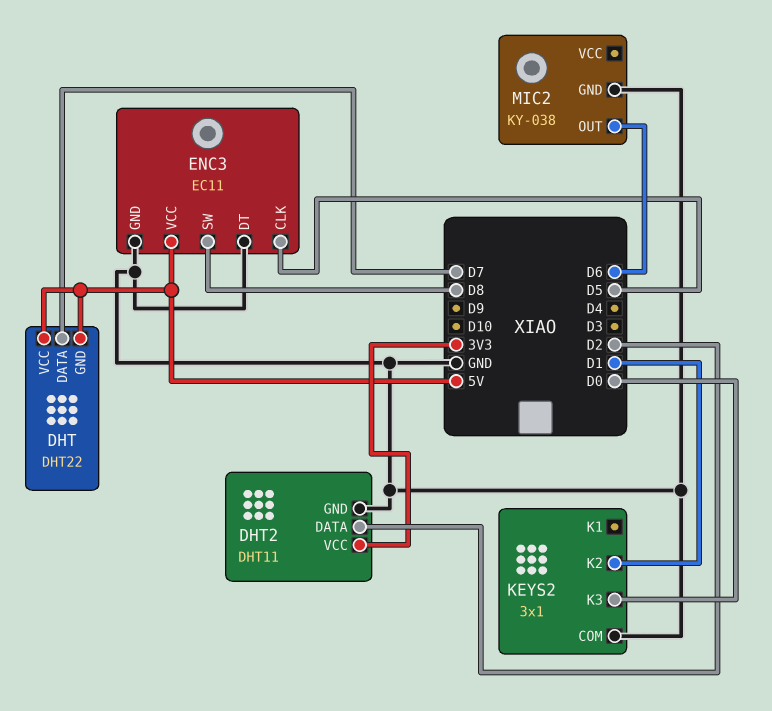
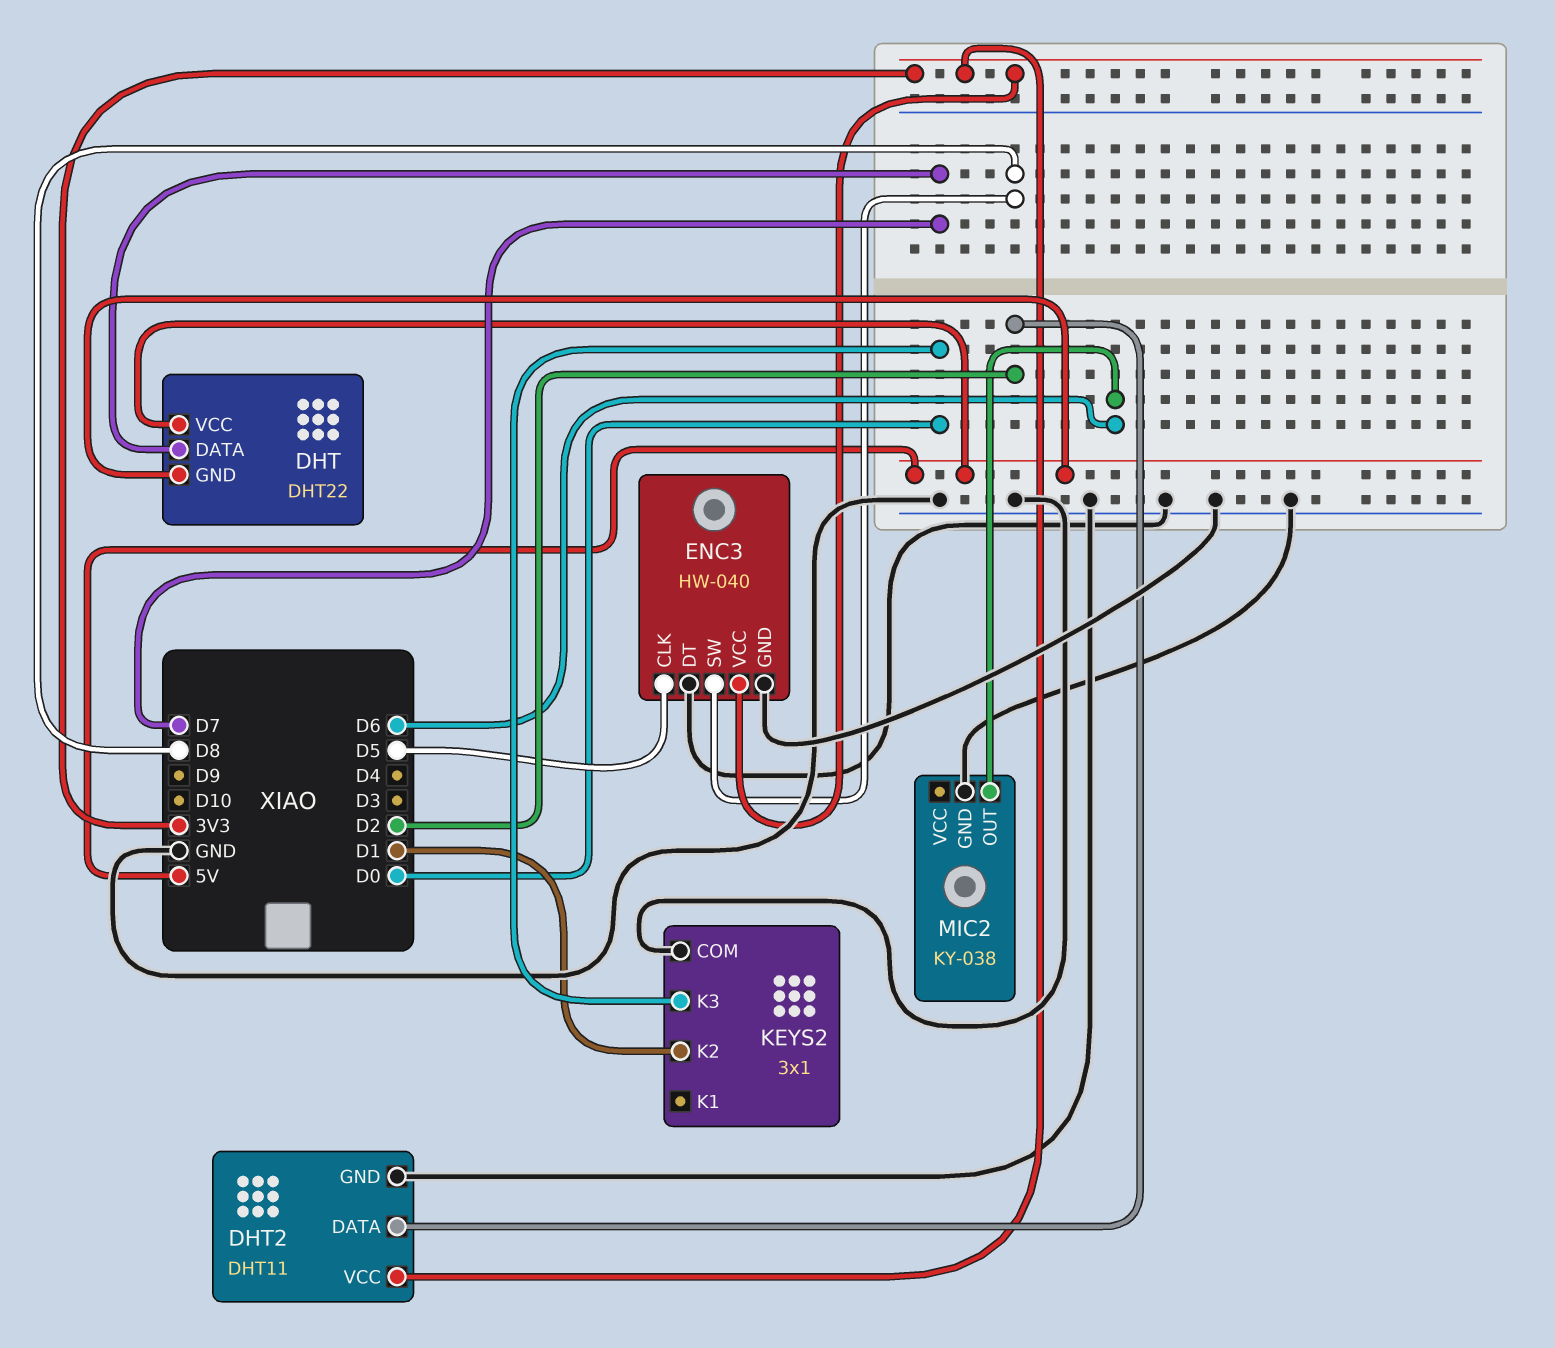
ENC3: EC11 -> HW-040
ENC3 pin VCC: 5V -> 3V3

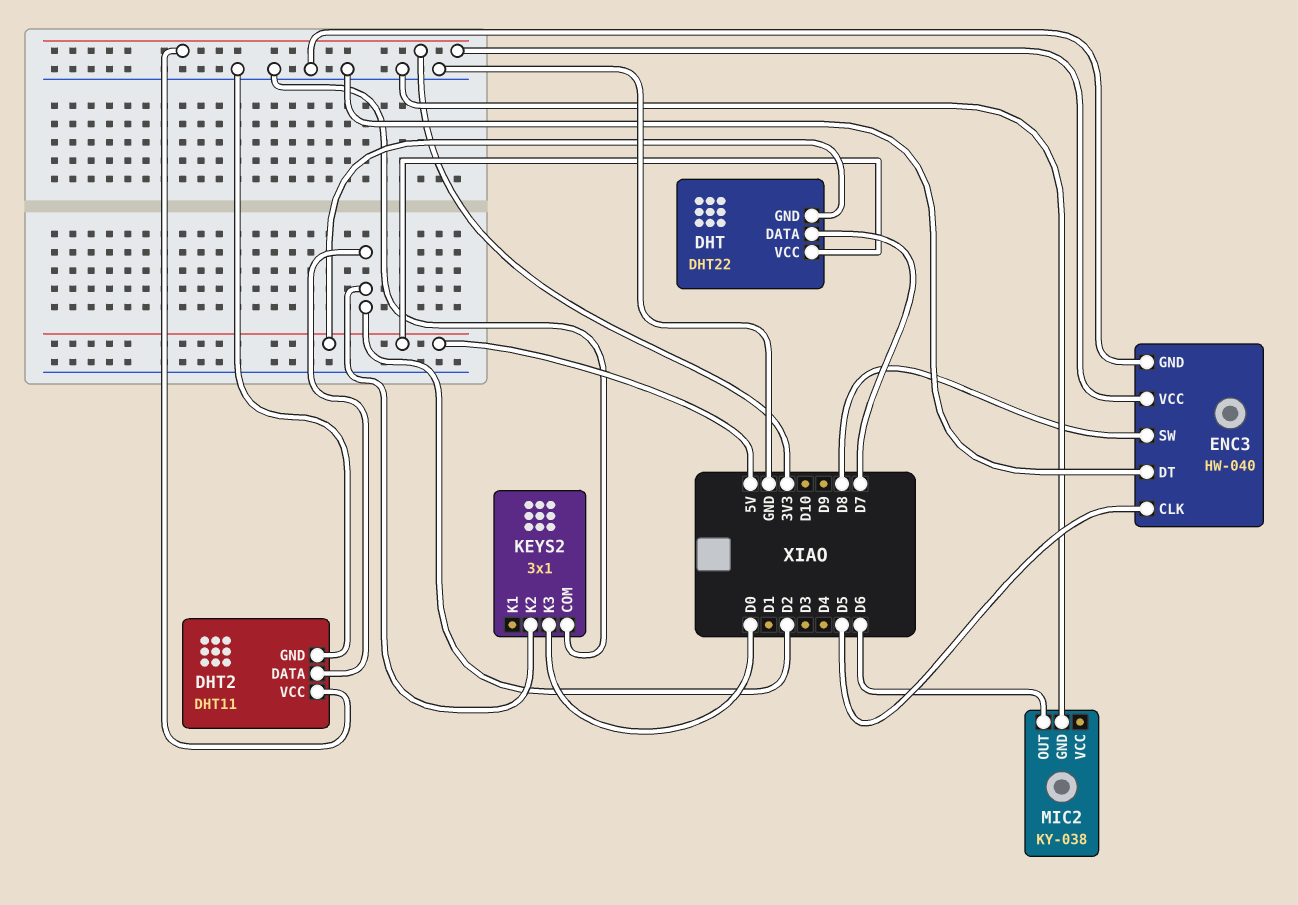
KEYS2 pin K2: D1 -> D2

